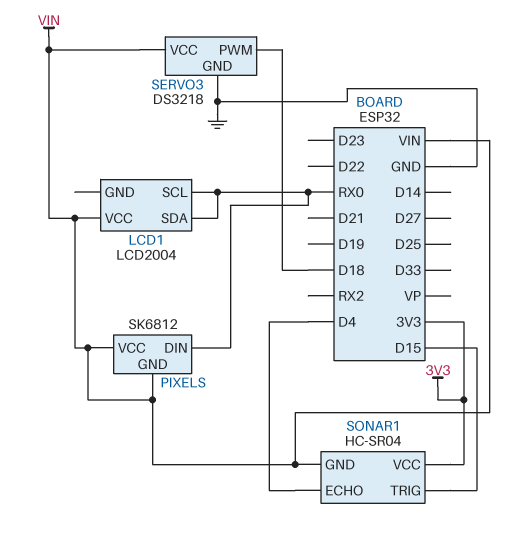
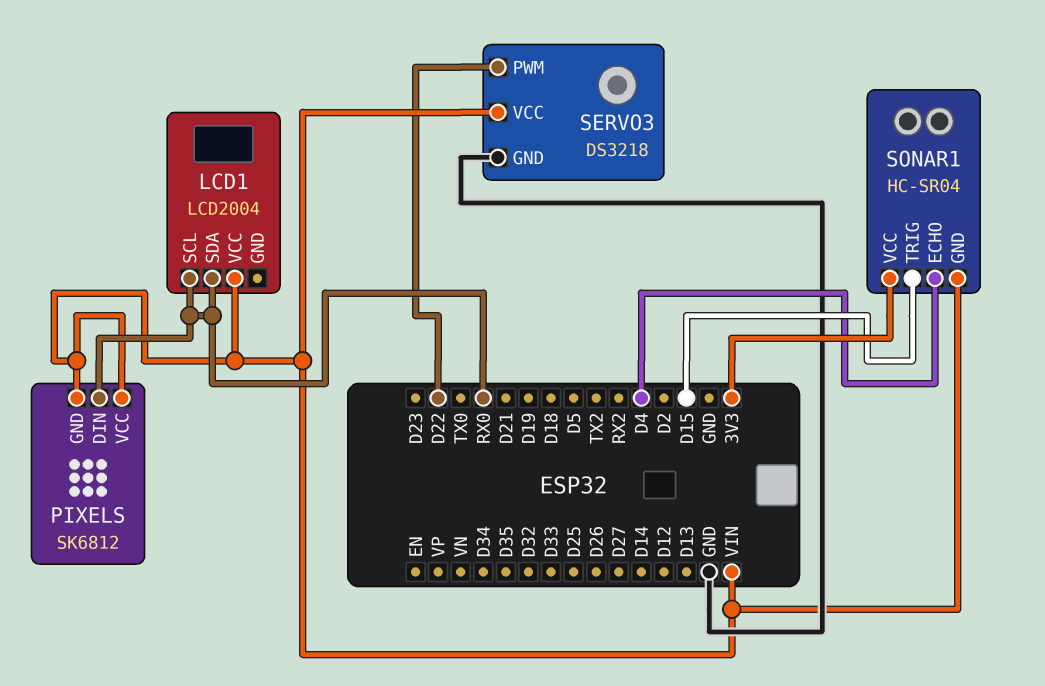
SERVO3 pin PWM: D18 -> D22

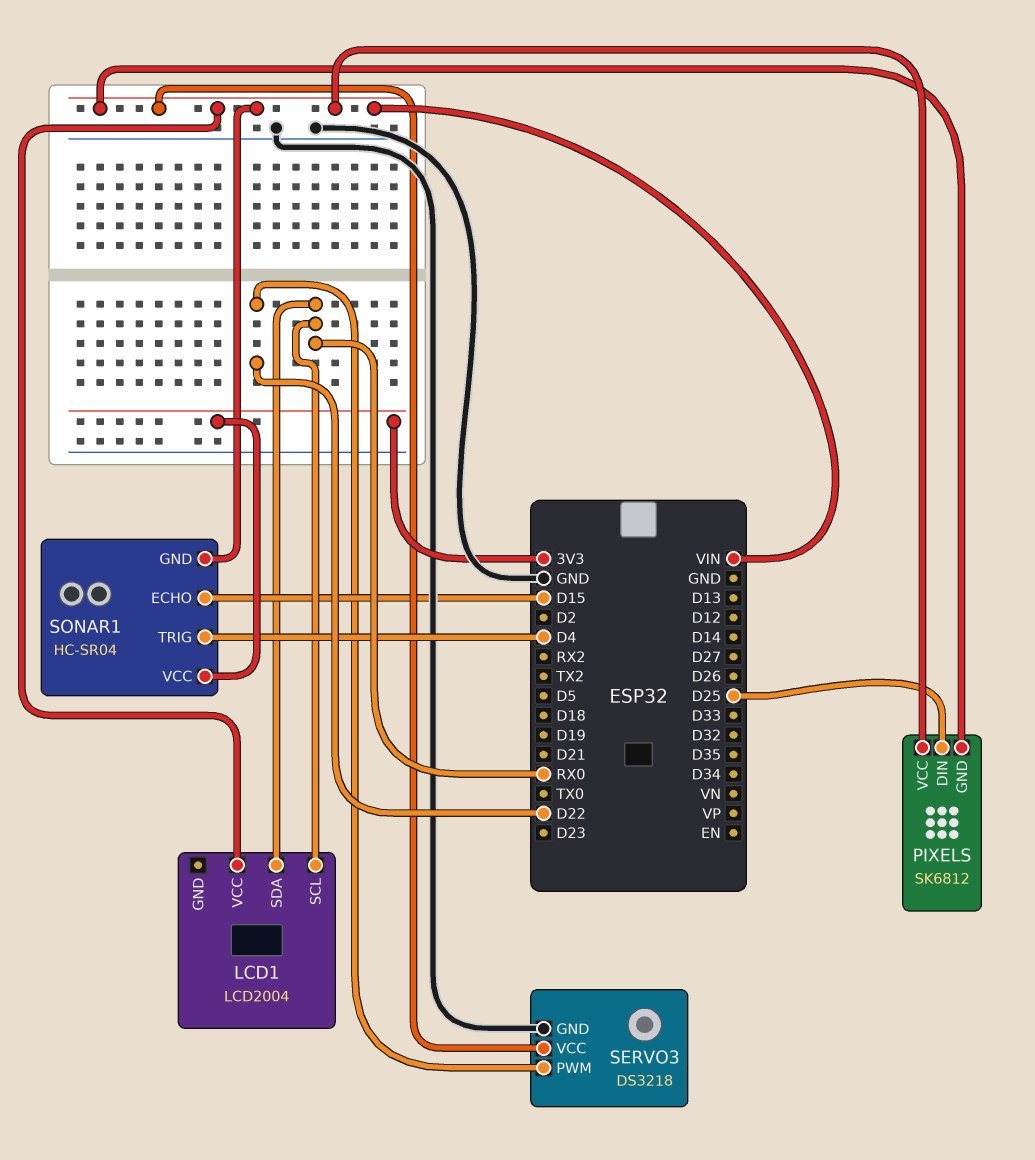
PIXELS pin DIN: RX0 -> D25
SONAR1 pin ECHO: D4 -> D15
SONAR1 pin TRIG: D15 -> D4

